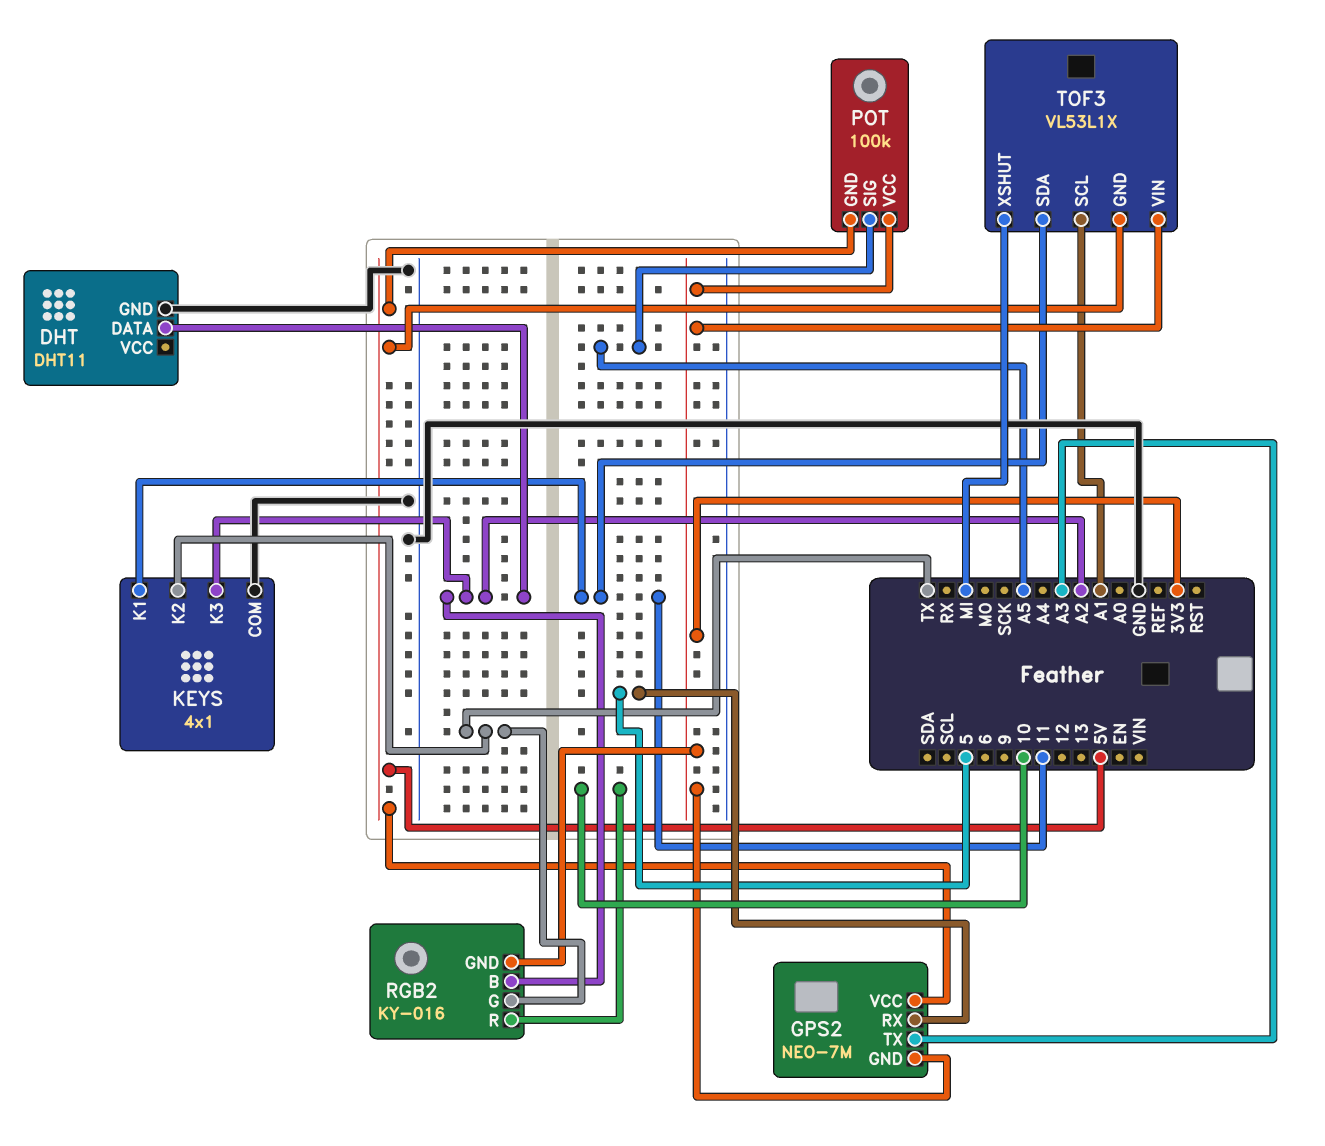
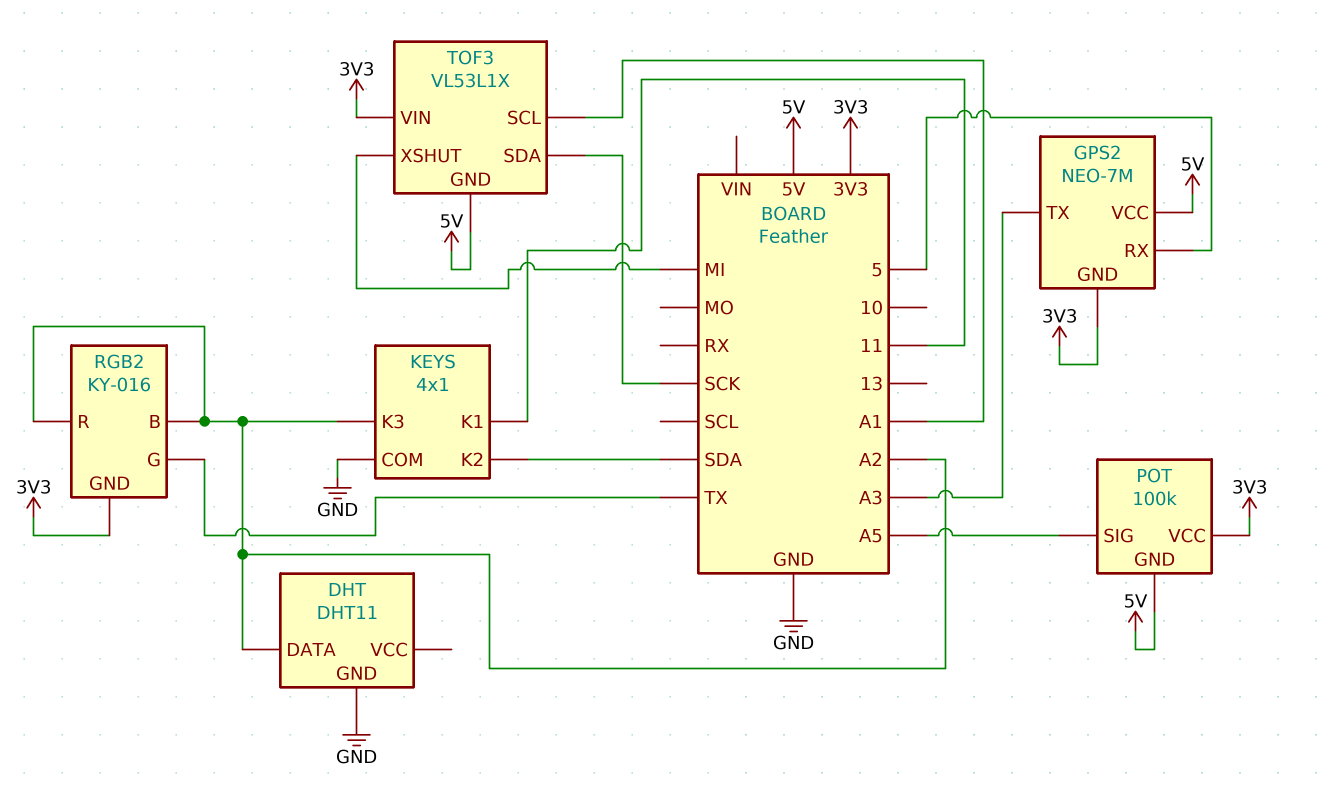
KEYS pin K2: TX -> SDA
RGB2 pin R: 10 -> A2
TOF3 pin SDA: 11 -> SCK

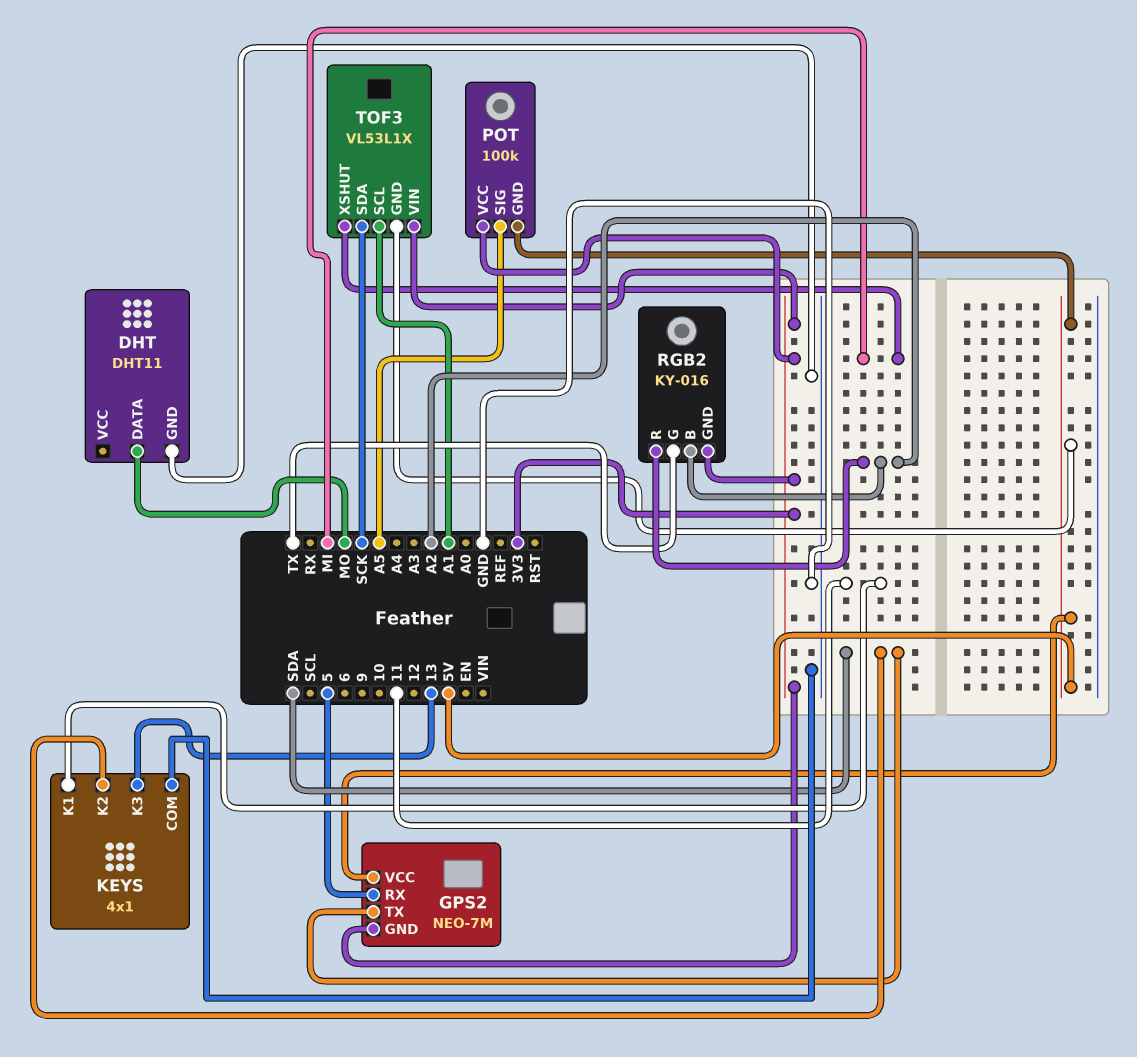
DHT pin DATA: A2 -> MO
GPS2 pin TX: A3 -> SDA
KEYS pin K3: A2 -> 13

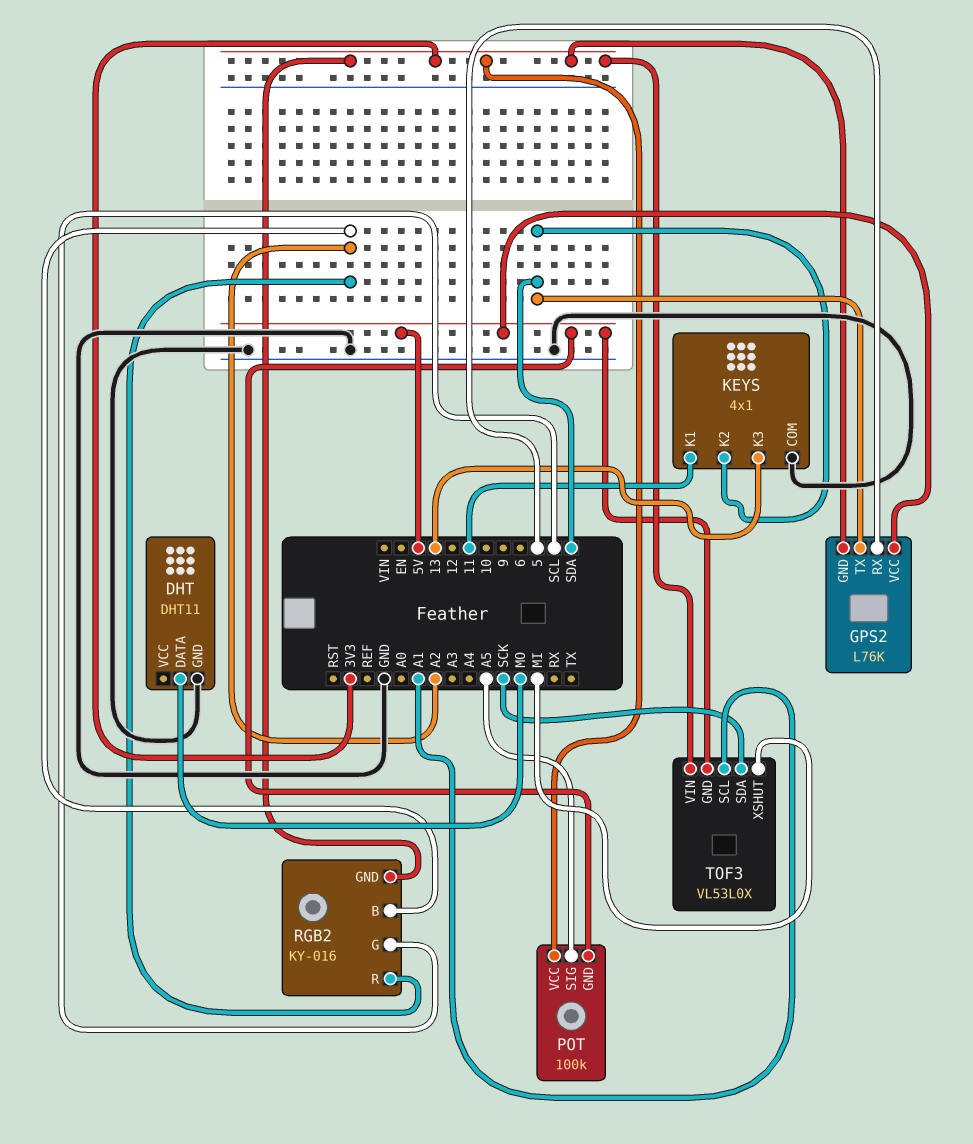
GPS2: NEO-7M -> L76K
RGB2 pin G: TX -> SCL
TOF3: VL53L1X -> VL53L0X

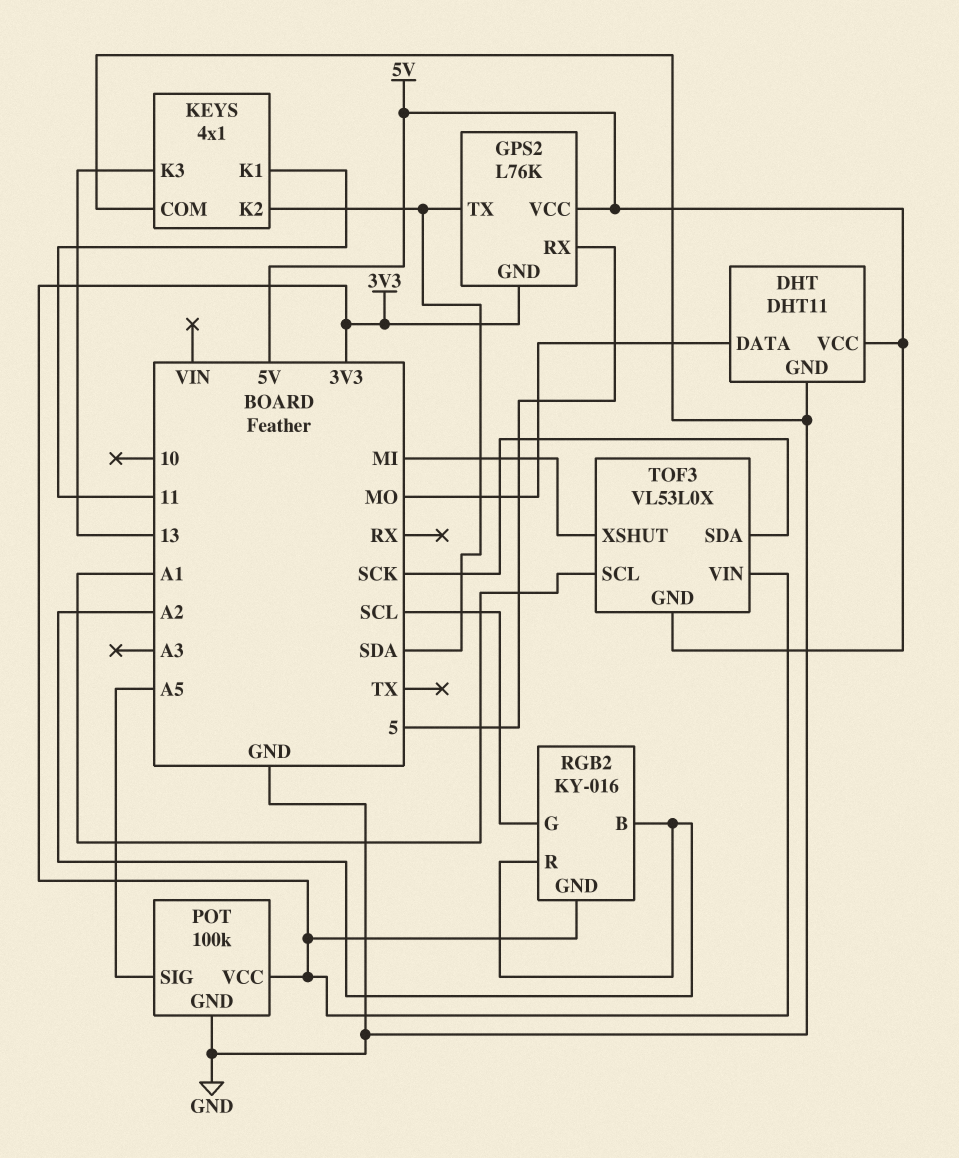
DHT pin VCC: none -> 5V
POT pin GND: 5V -> GND

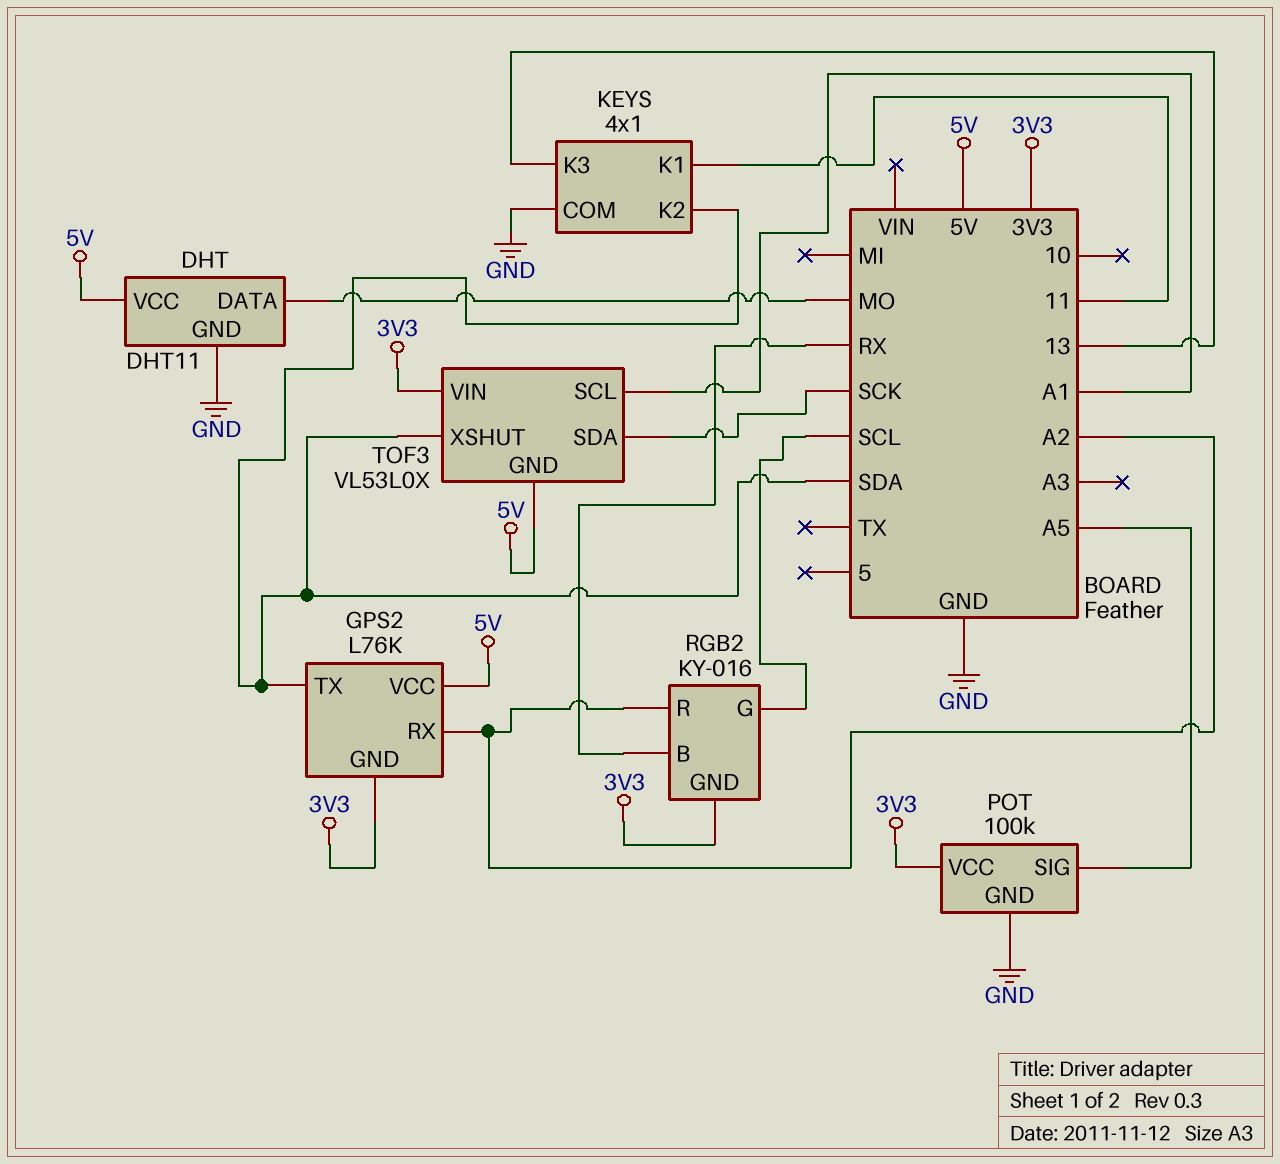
GPS2 pin RX: 5 -> A2
RGB2 pin B: A2 -> RX
TOF3 pin XSHUT: MI -> SDA

